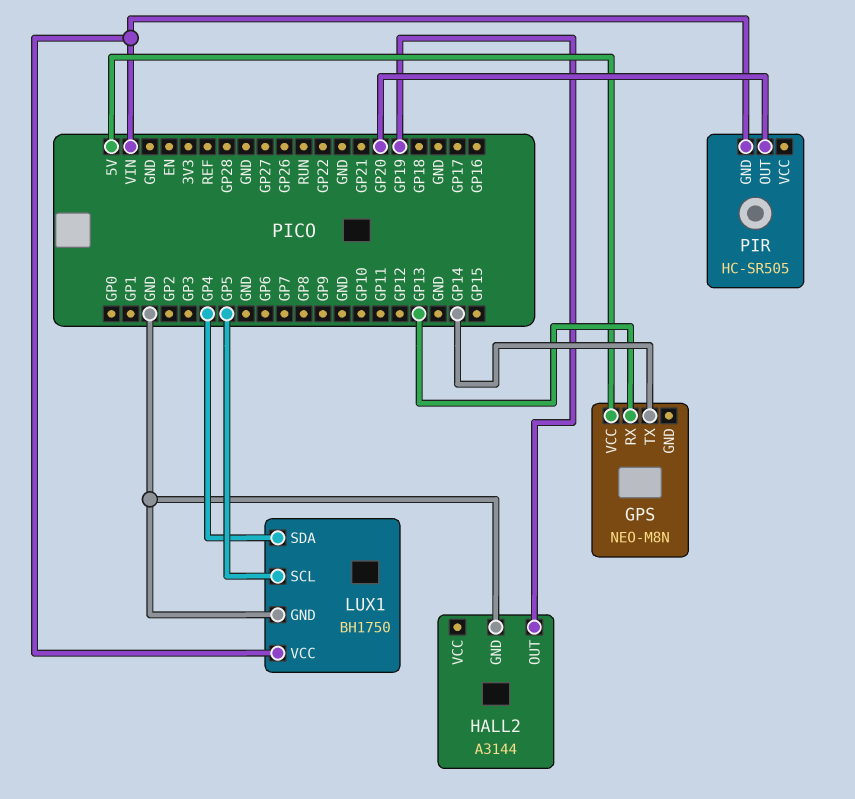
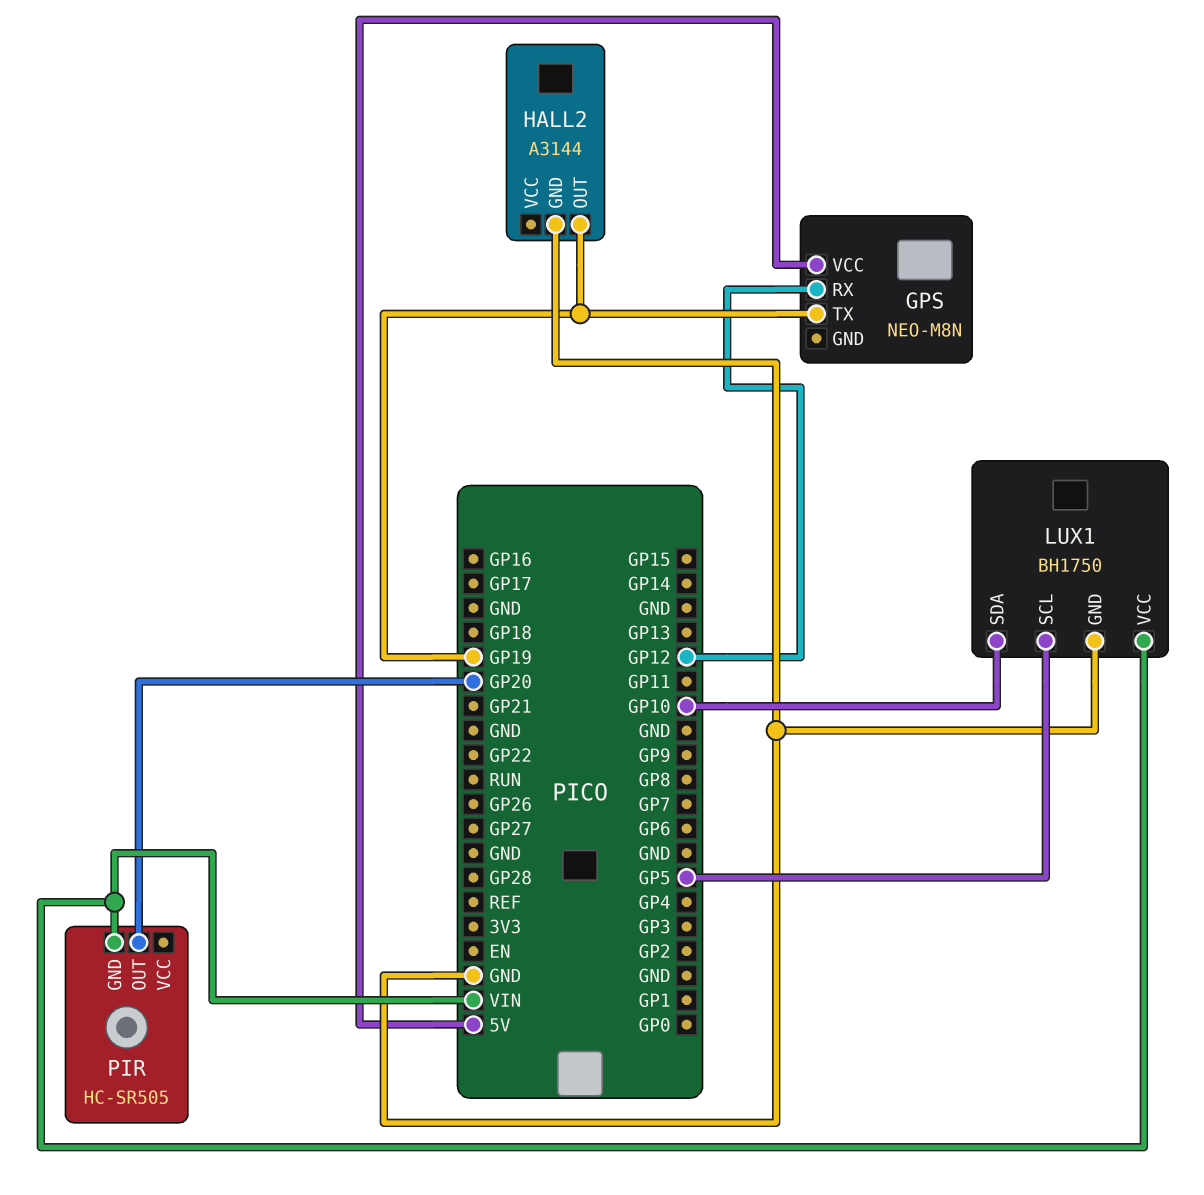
GPS pin RX: GP13 -> GP12
GPS pin TX: GP14 -> GP19
LUX1 pin SDA: GP4 -> GP10

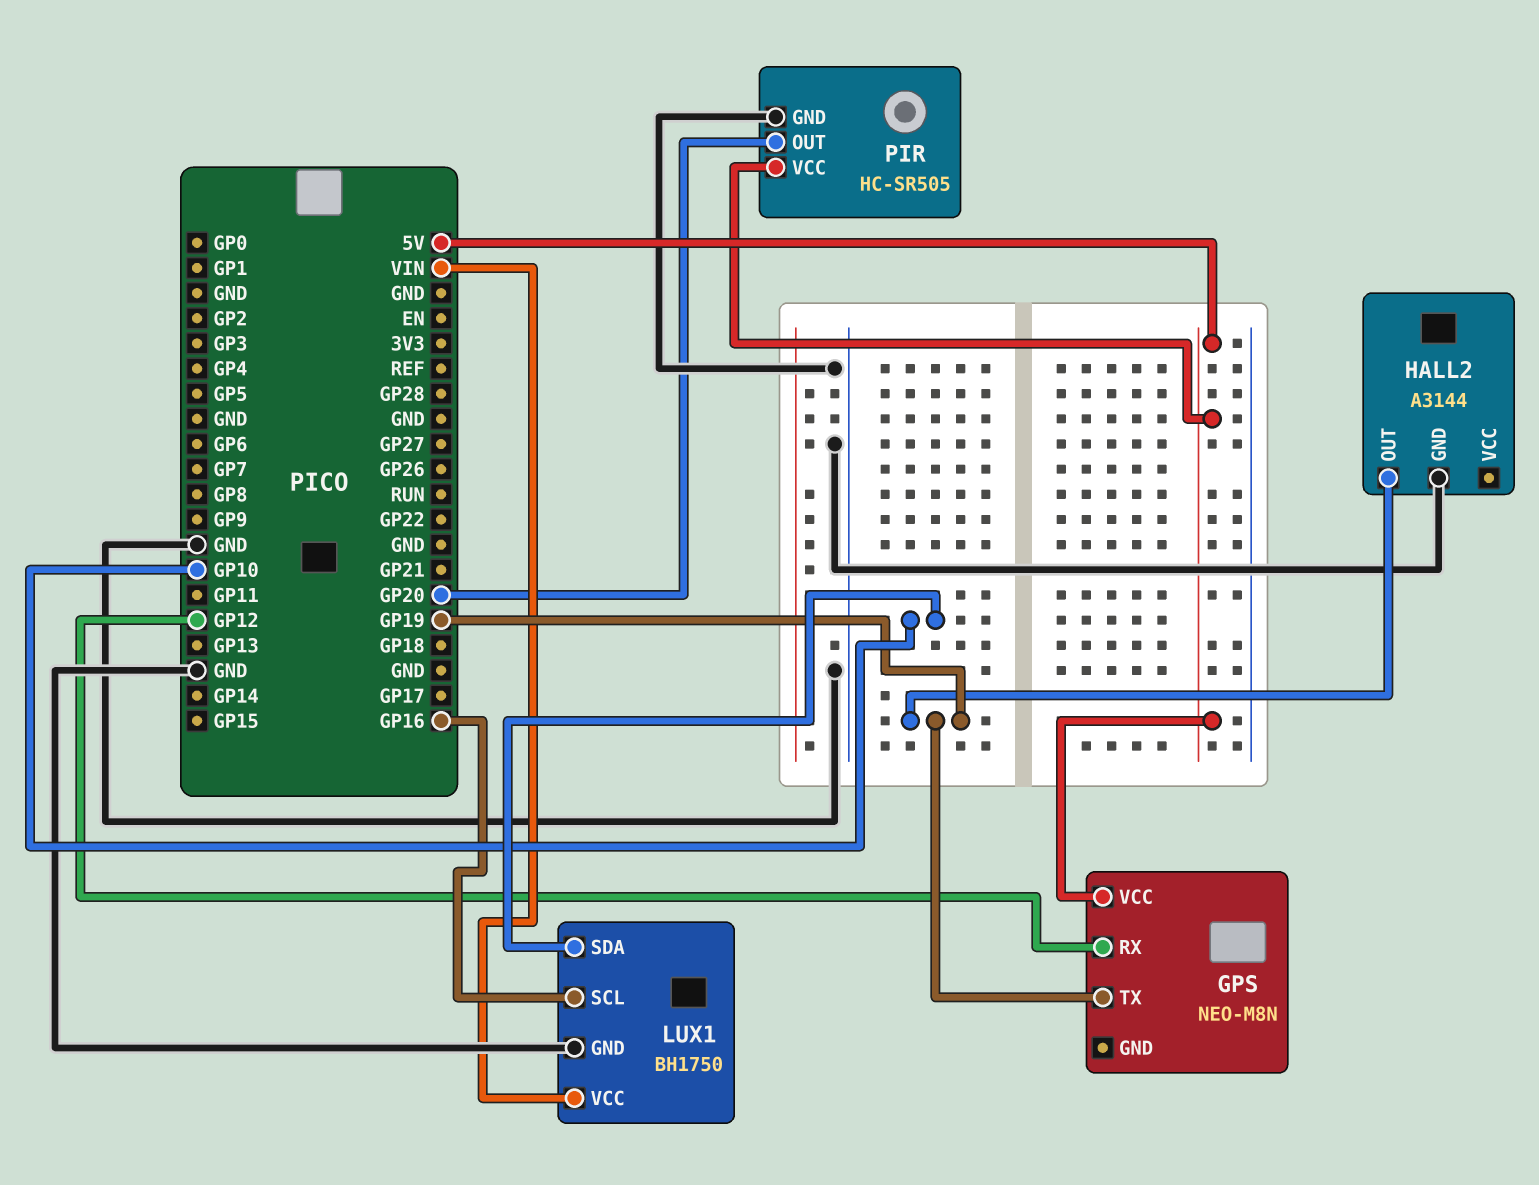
LUX1 pin SCL: GP5 -> GP16
PIR pin GND: VIN -> GND
PIR pin VCC: none -> 5V

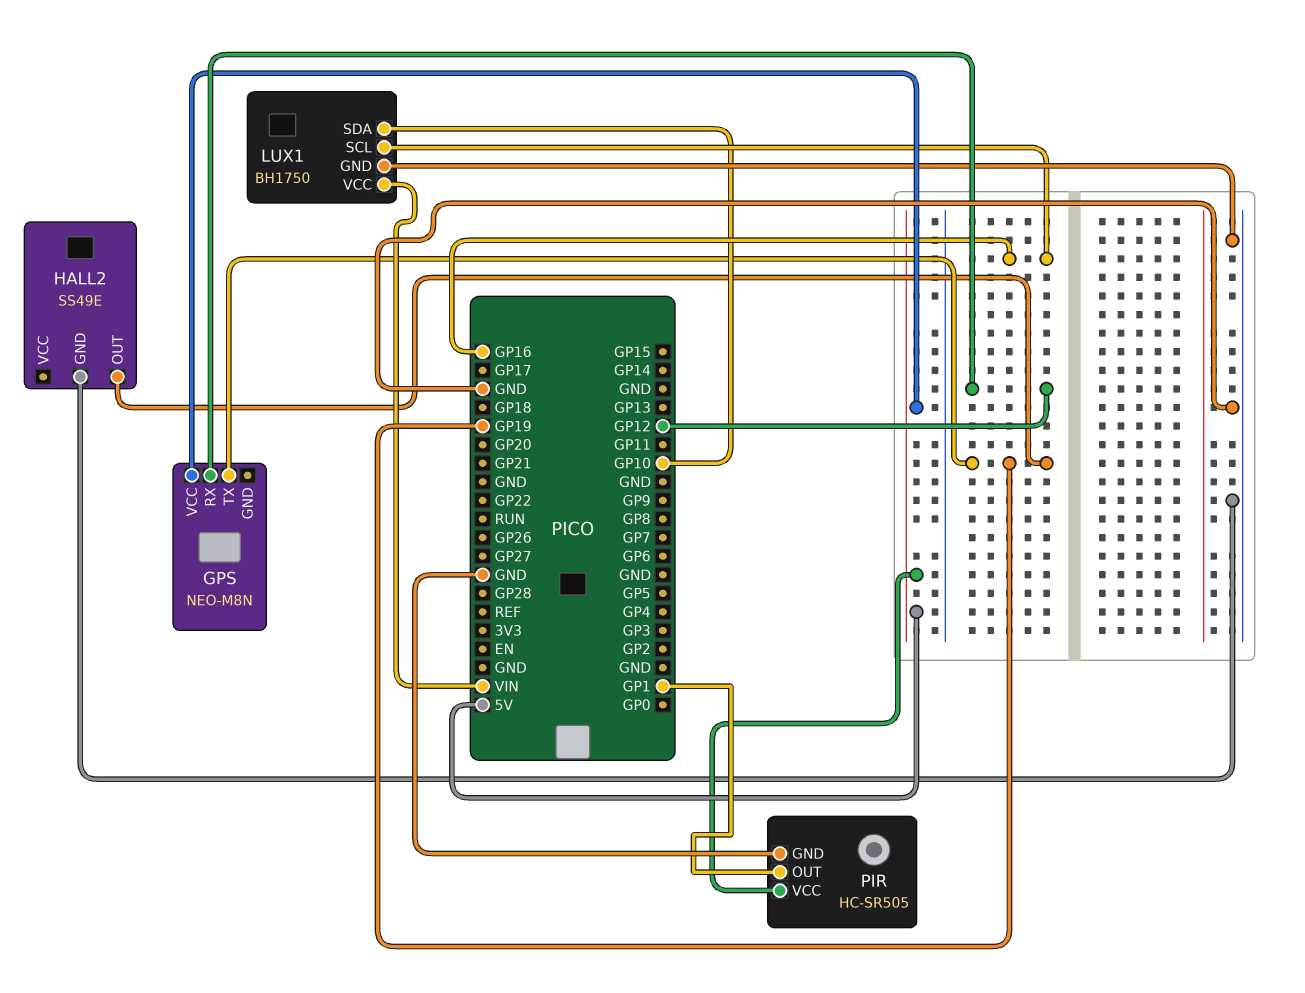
HALL2: A3144 -> SS49E
PIR pin OUT: GP20 -> GP1

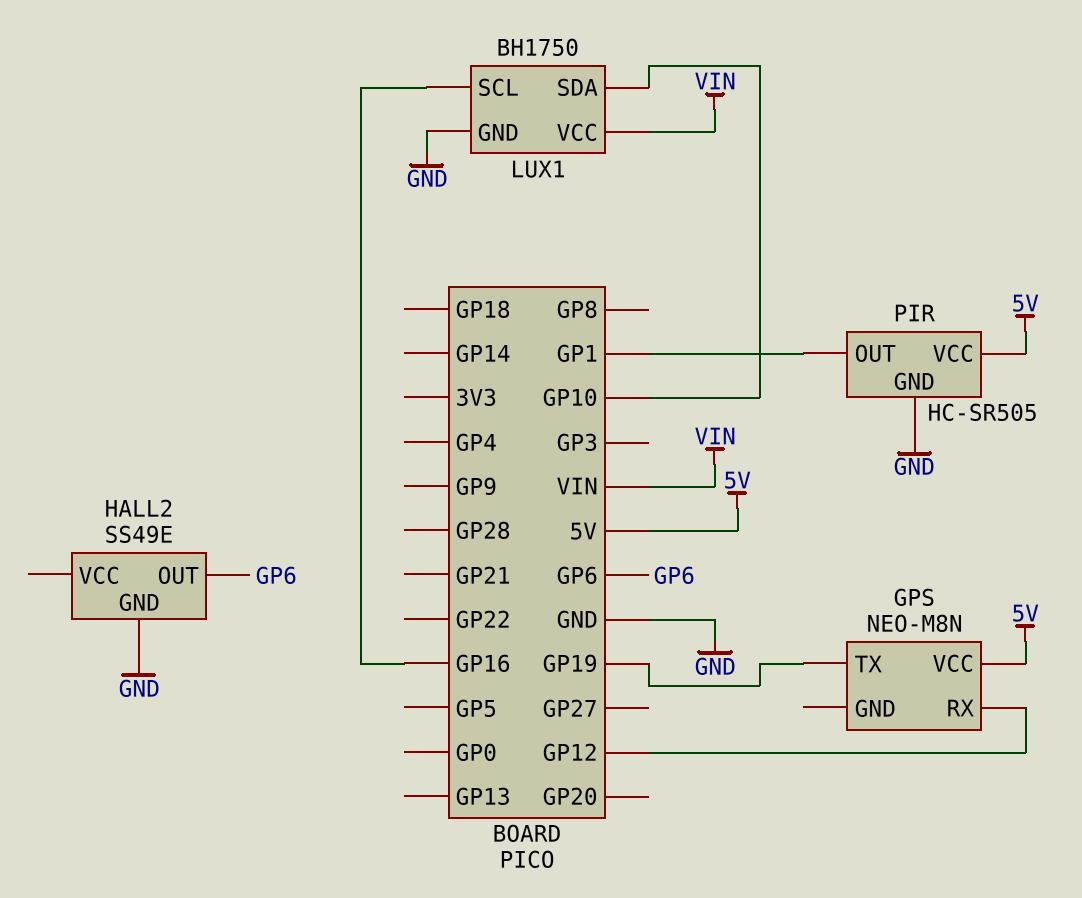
HALL2 pin OUT: GP19 -> GP6

